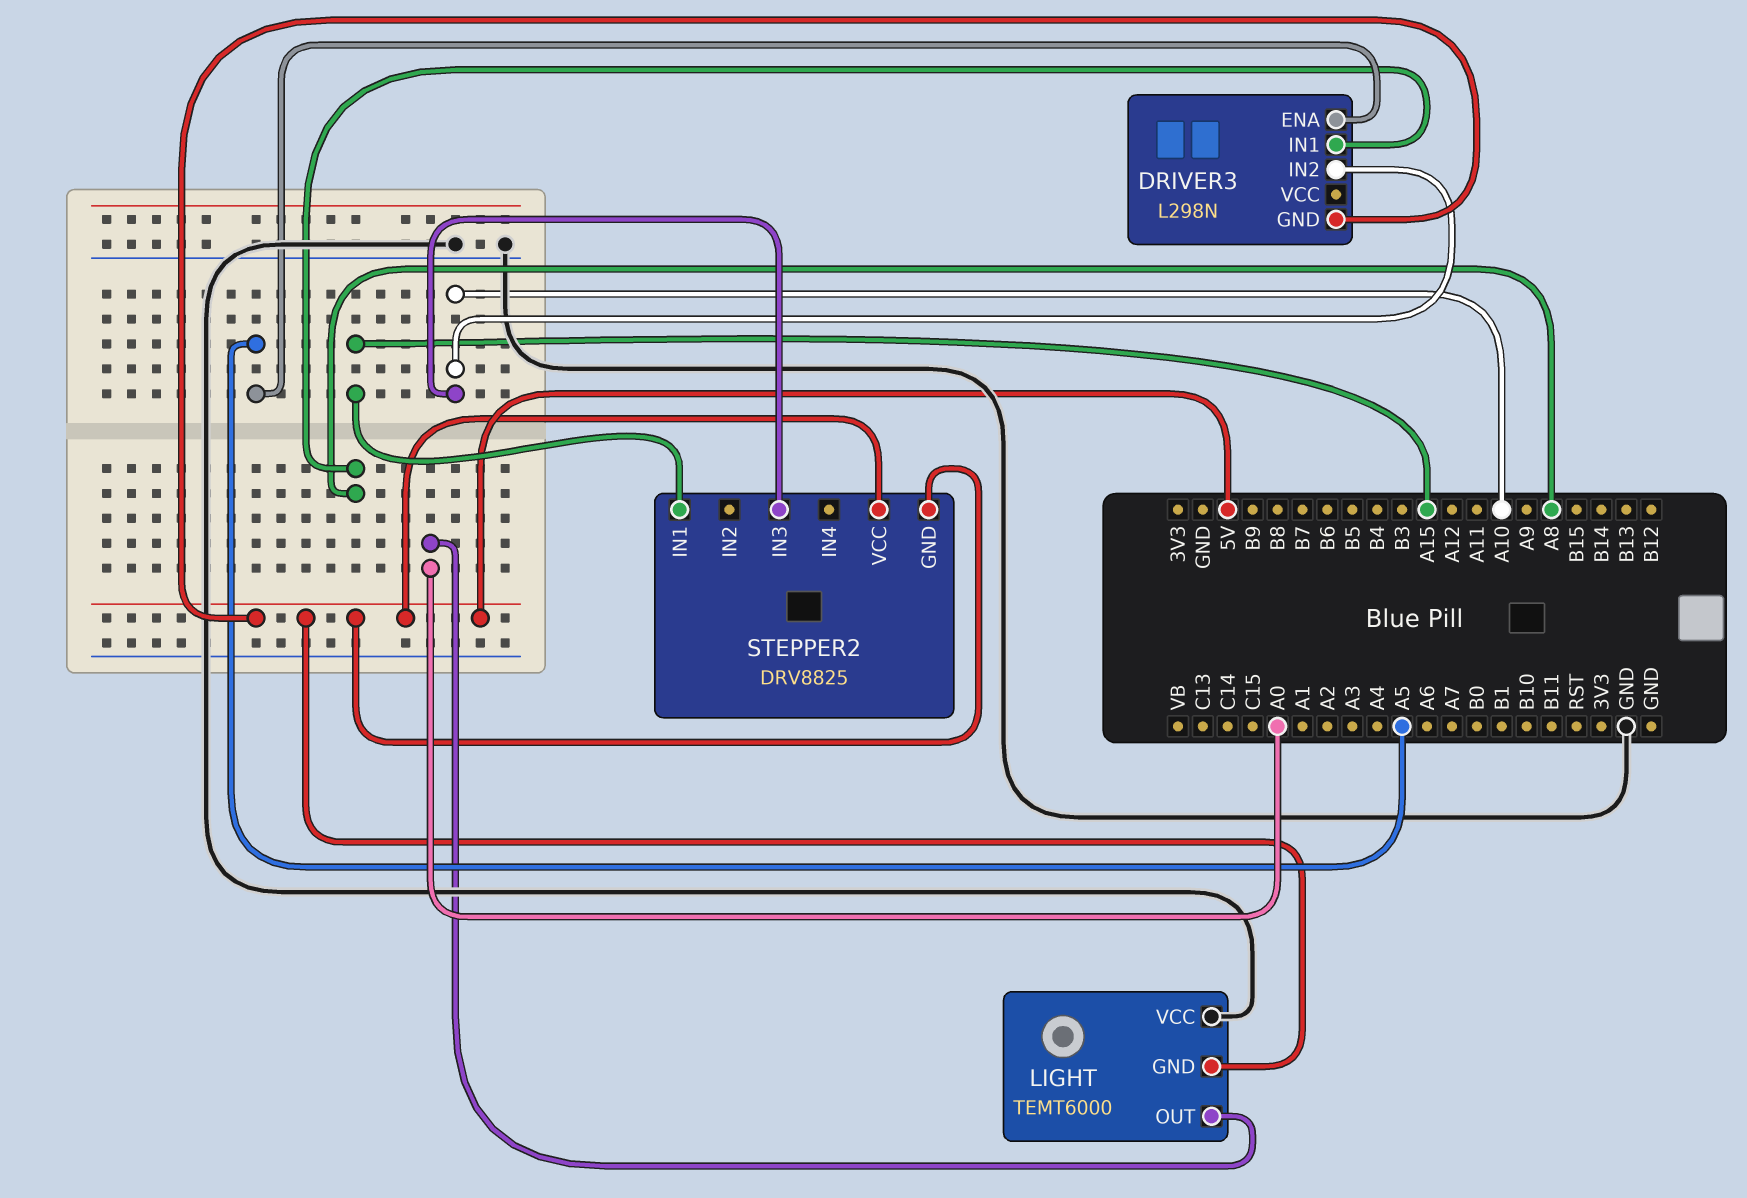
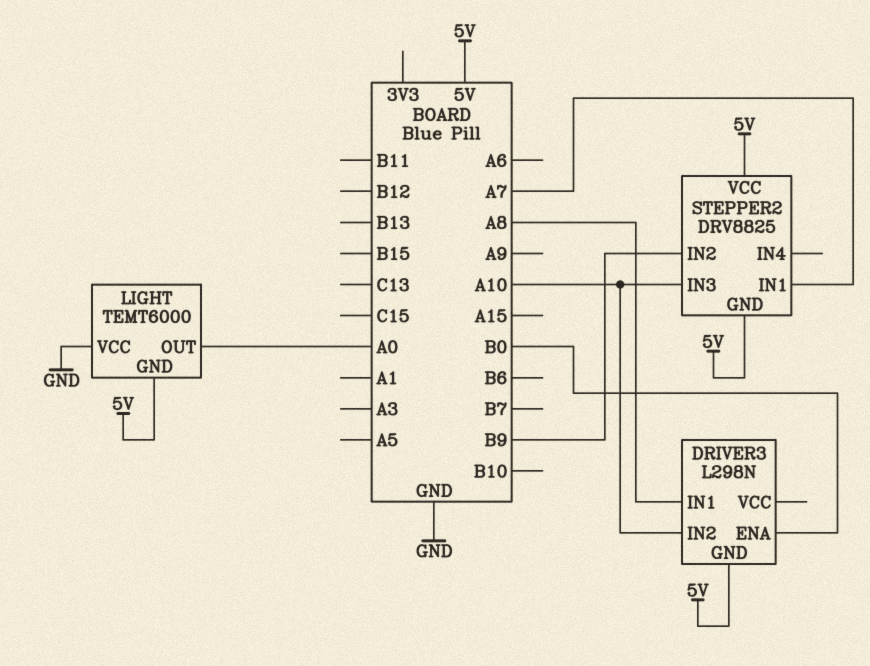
DRIVER3 pin ENA: A5 -> B0
STEPPER2 pin IN1: A15 -> A7
STEPPER2 pin IN2: none -> B9

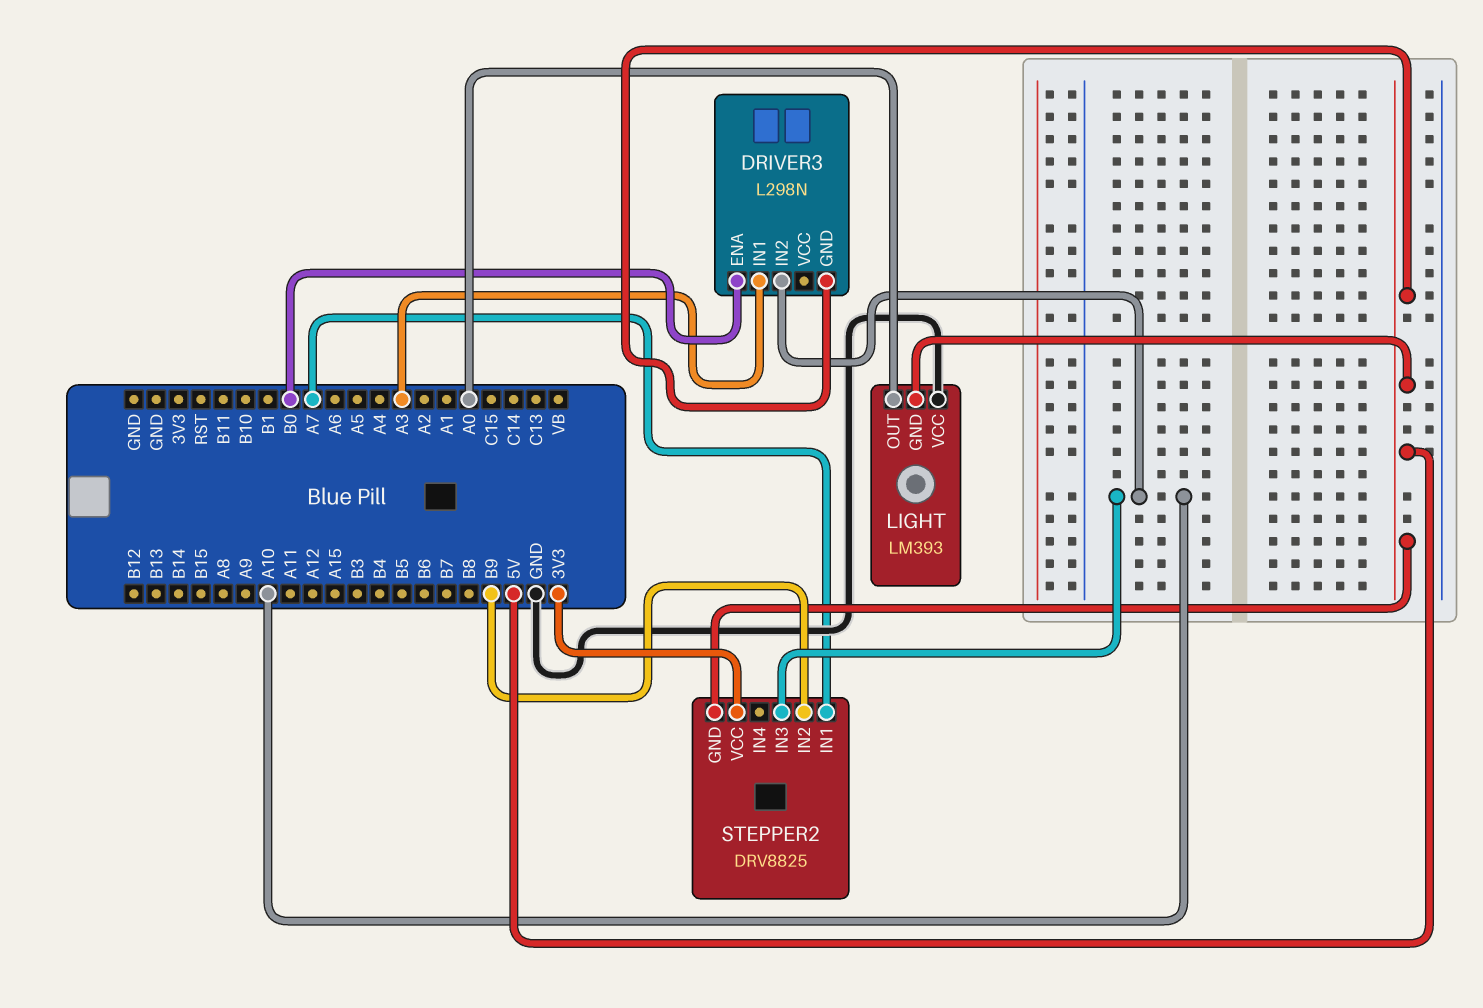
DRIVER3 pin IN1: A8 -> A3
LIGHT: TEMT6000 -> LM393
STEPPER2 pin VCC: 5V -> 3V3

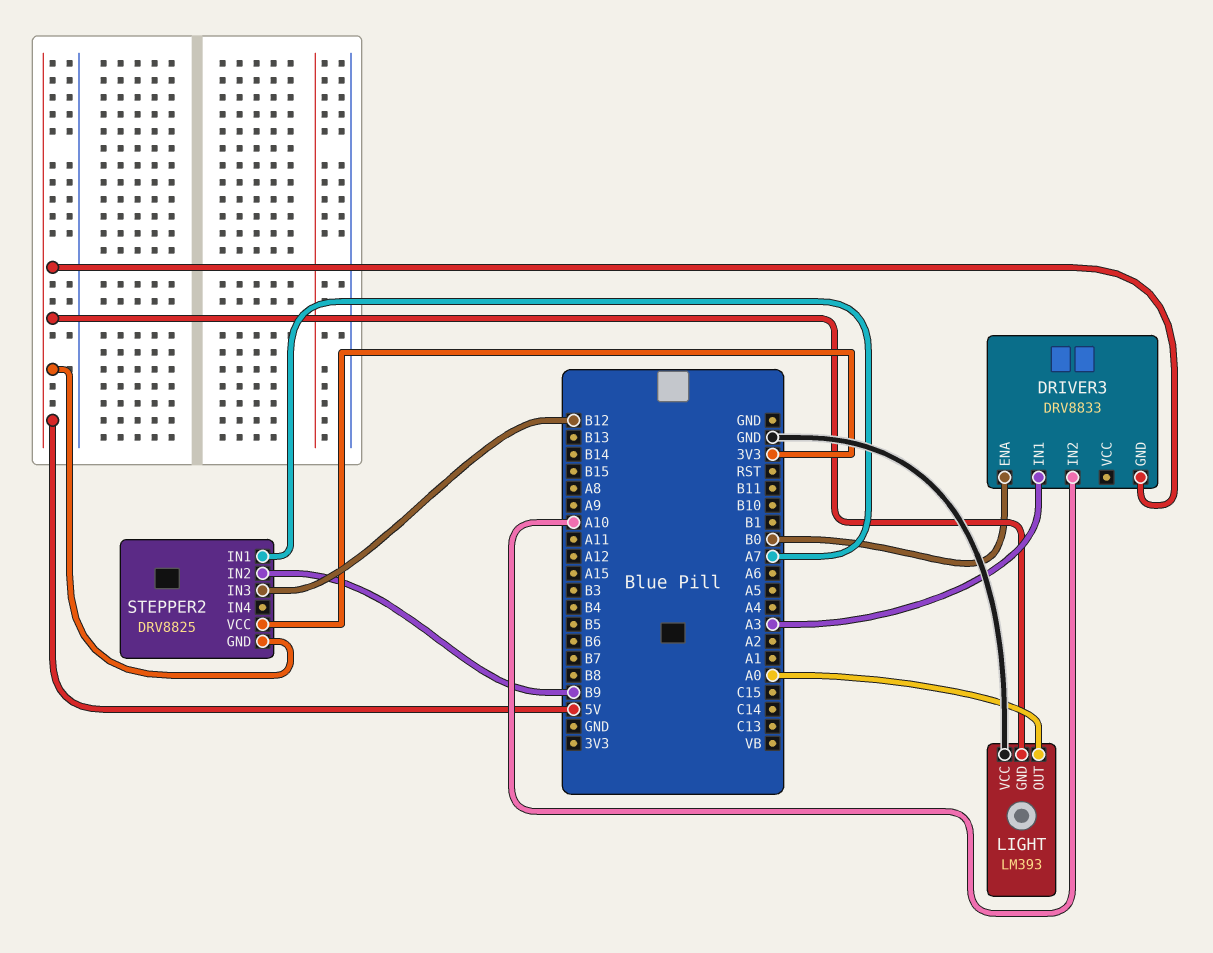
DRIVER3: L298N -> DRV8833
STEPPER2 pin IN3: A10 -> B12

